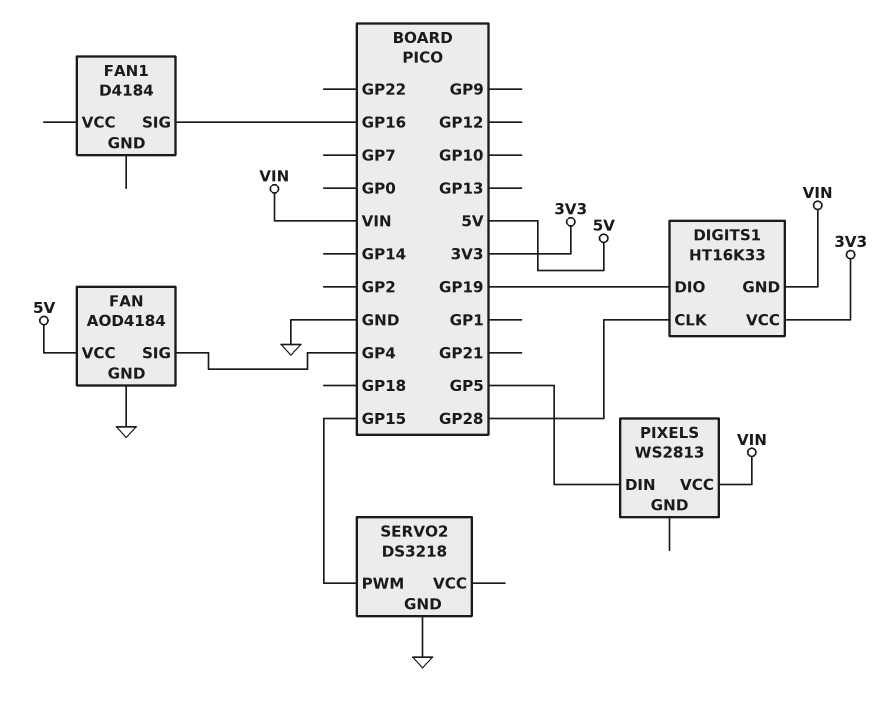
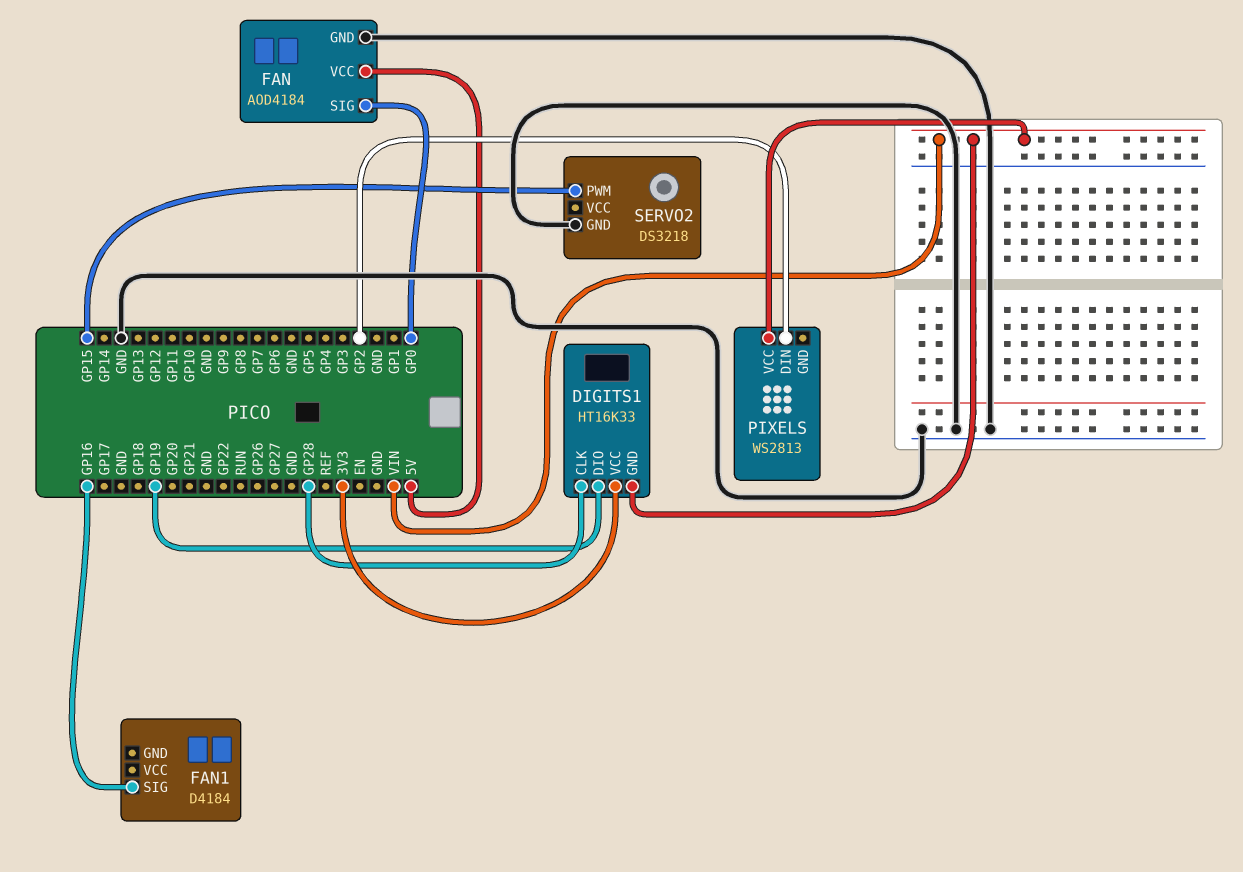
FAN pin SIG: GP4 -> GP0
PIXELS pin DIN: GP5 -> GP2

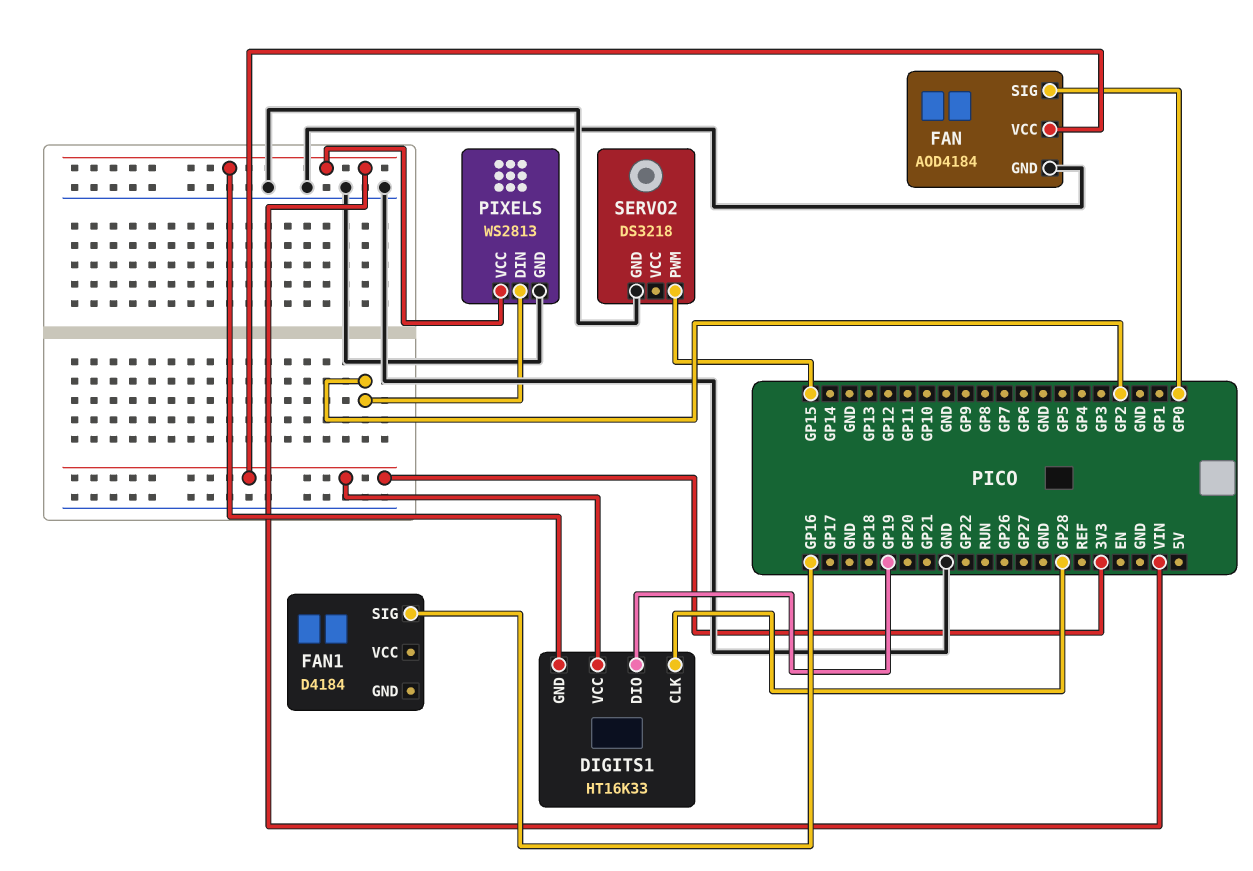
FAN pin VCC: 5V -> 3V3
PIXELS pin GND: none -> GND

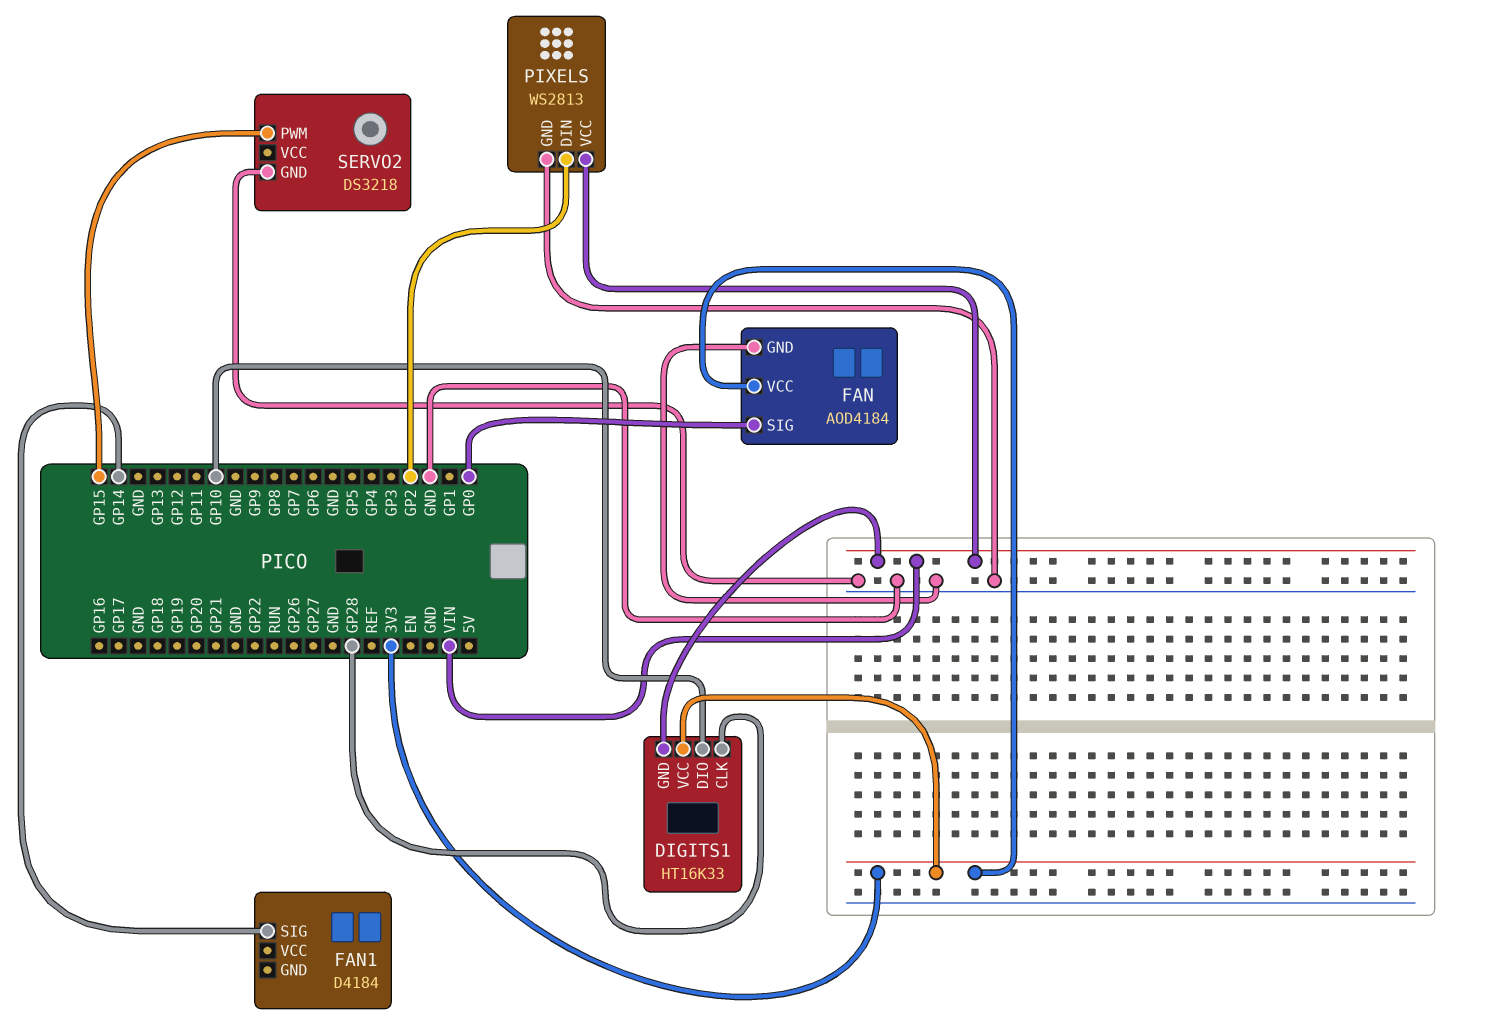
DIGITS1 pin DIO: GP19 -> GP10
FAN1 pin SIG: GP16 -> GP14

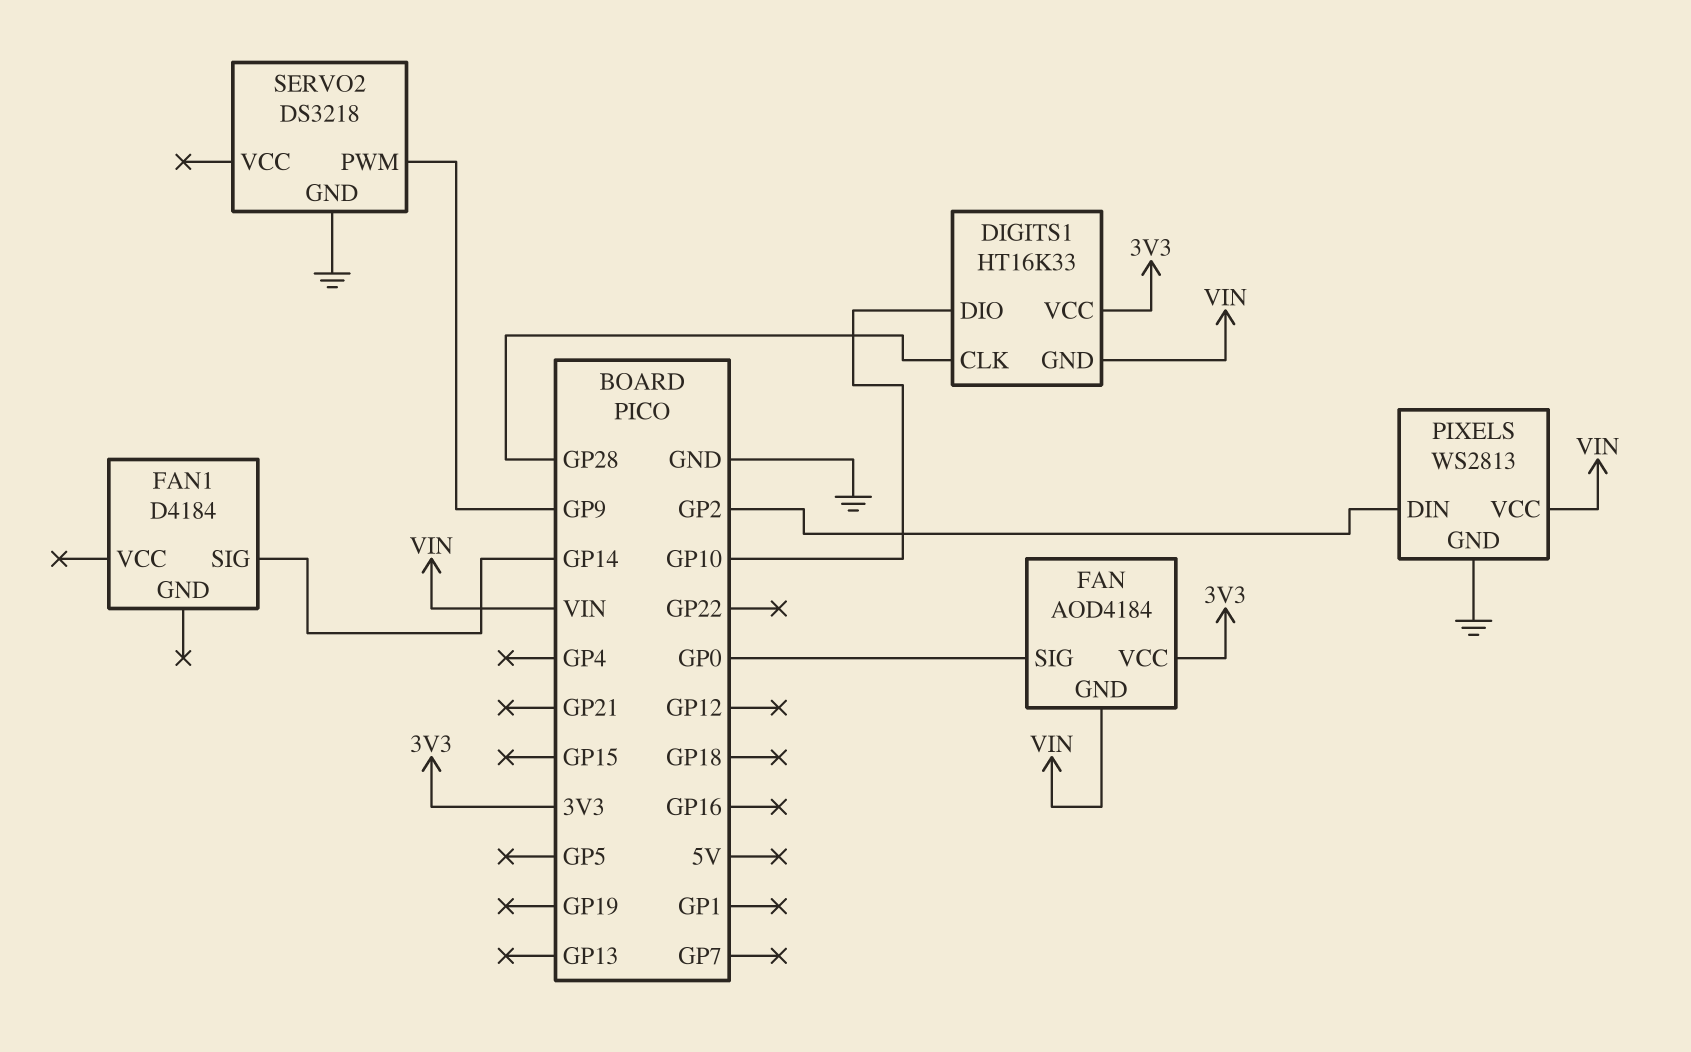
FAN pin GND: GND -> VIN
SERVO2 pin PWM: GP15 -> GP9

